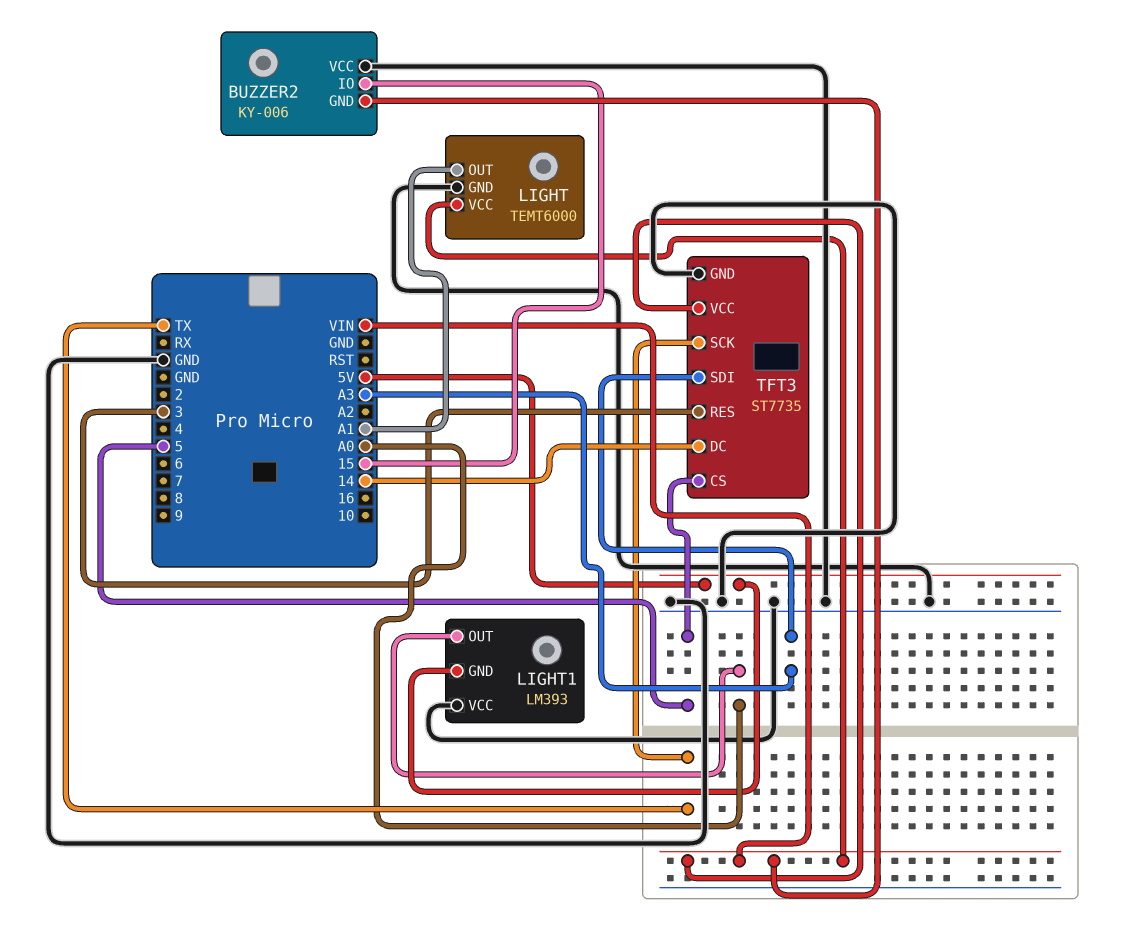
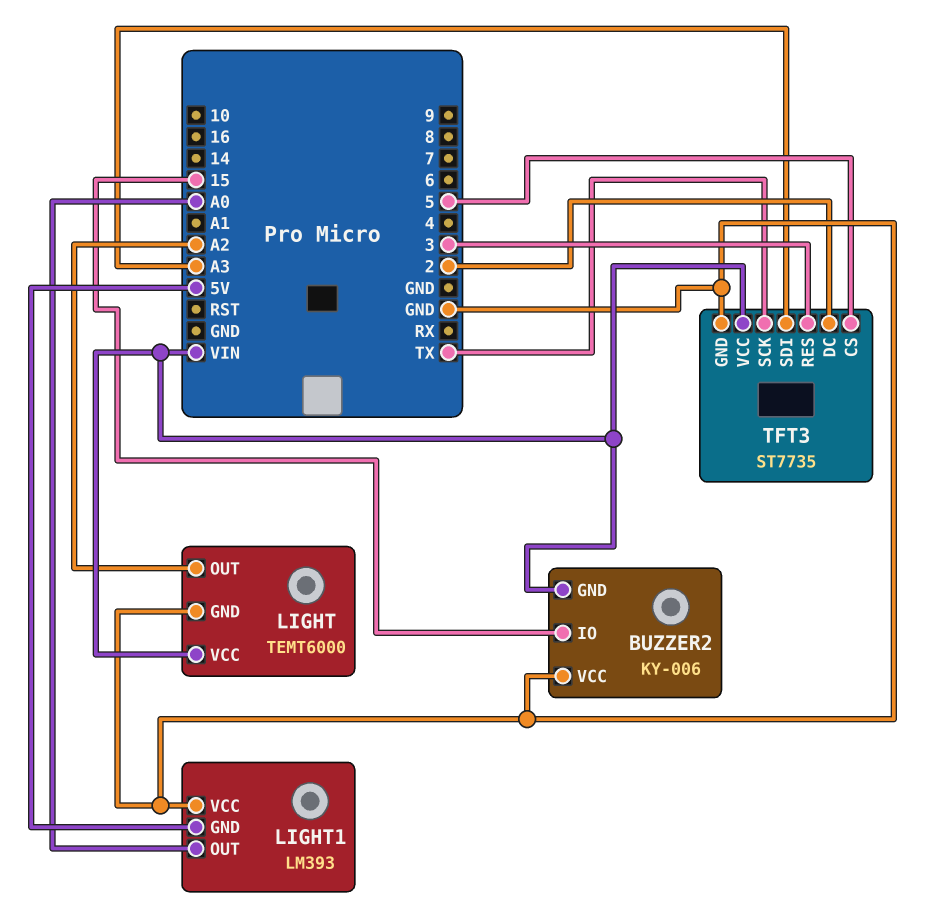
LIGHT pin OUT: A1 -> A2
TFT3 pin DC: 14 -> 2

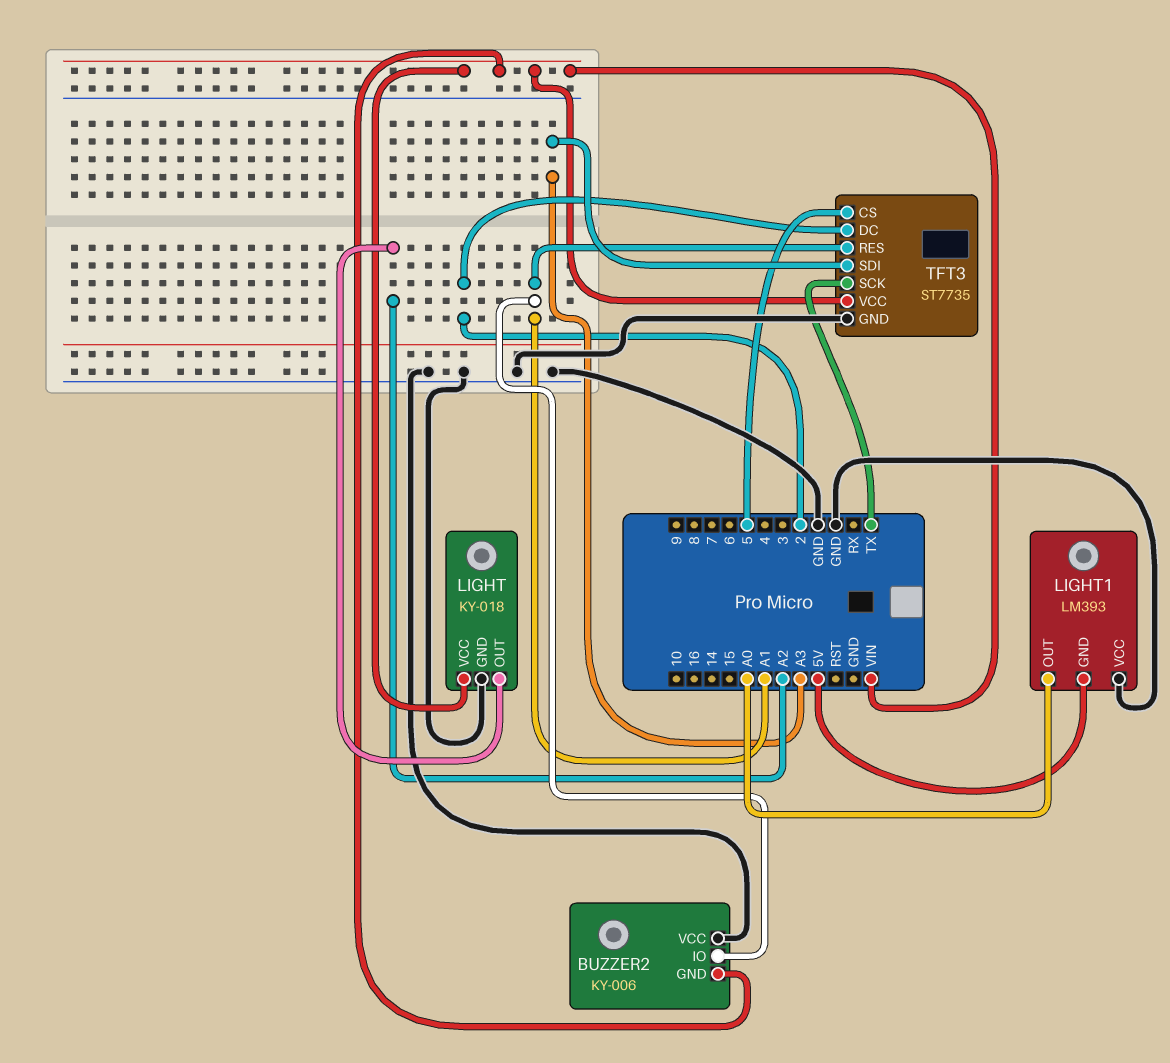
BUZZER2 pin IO: 15 -> A1
LIGHT: TEMT6000 -> KY-018
TFT3 pin RES: 3 -> A1

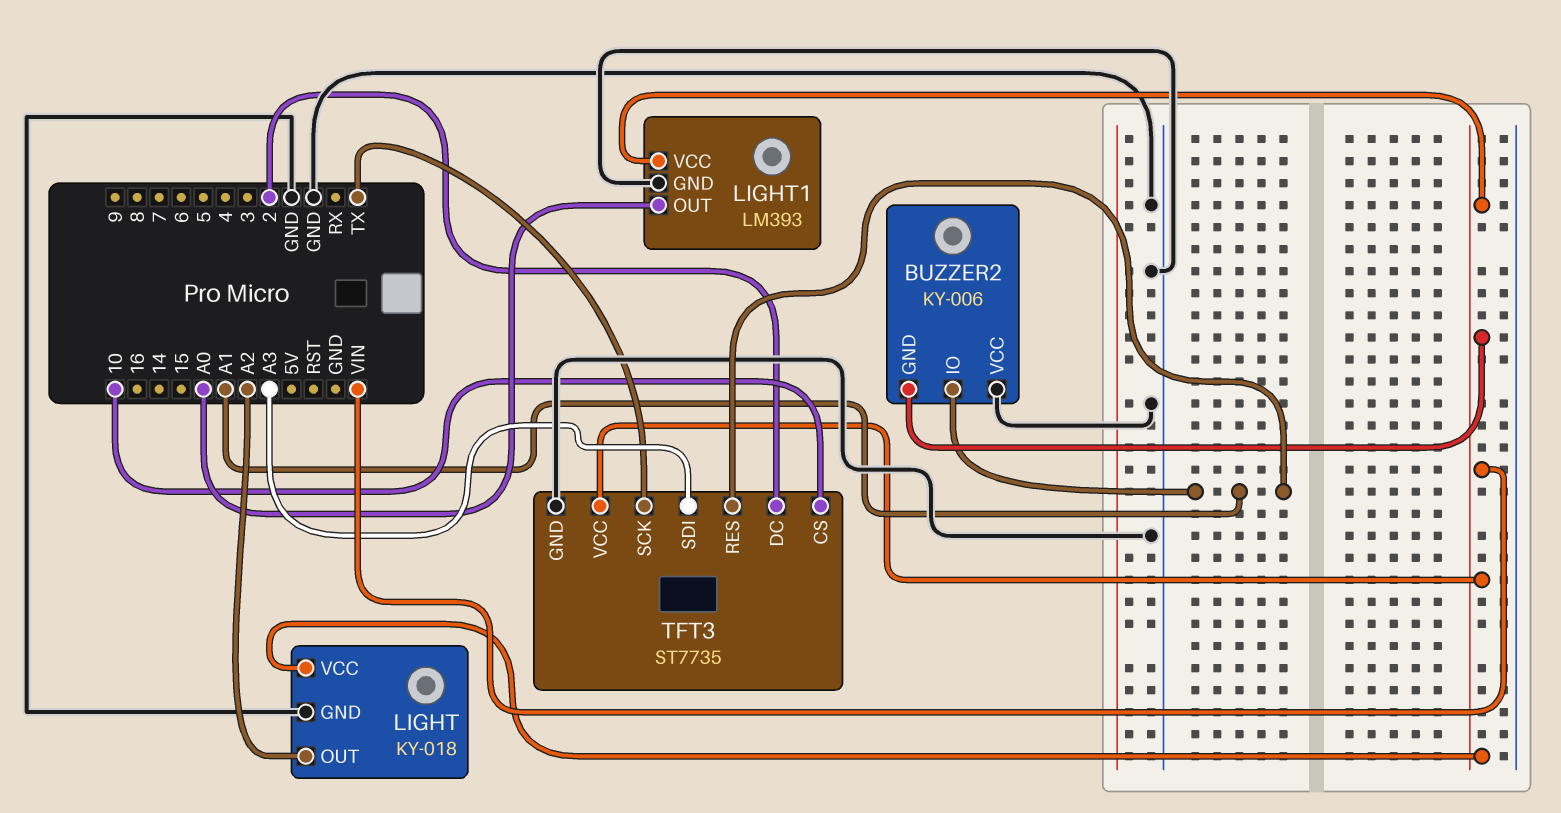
LIGHT1 pin GND: 5V -> GND
LIGHT1 pin VCC: GND -> VIN
TFT3 pin CS: 5 -> 10

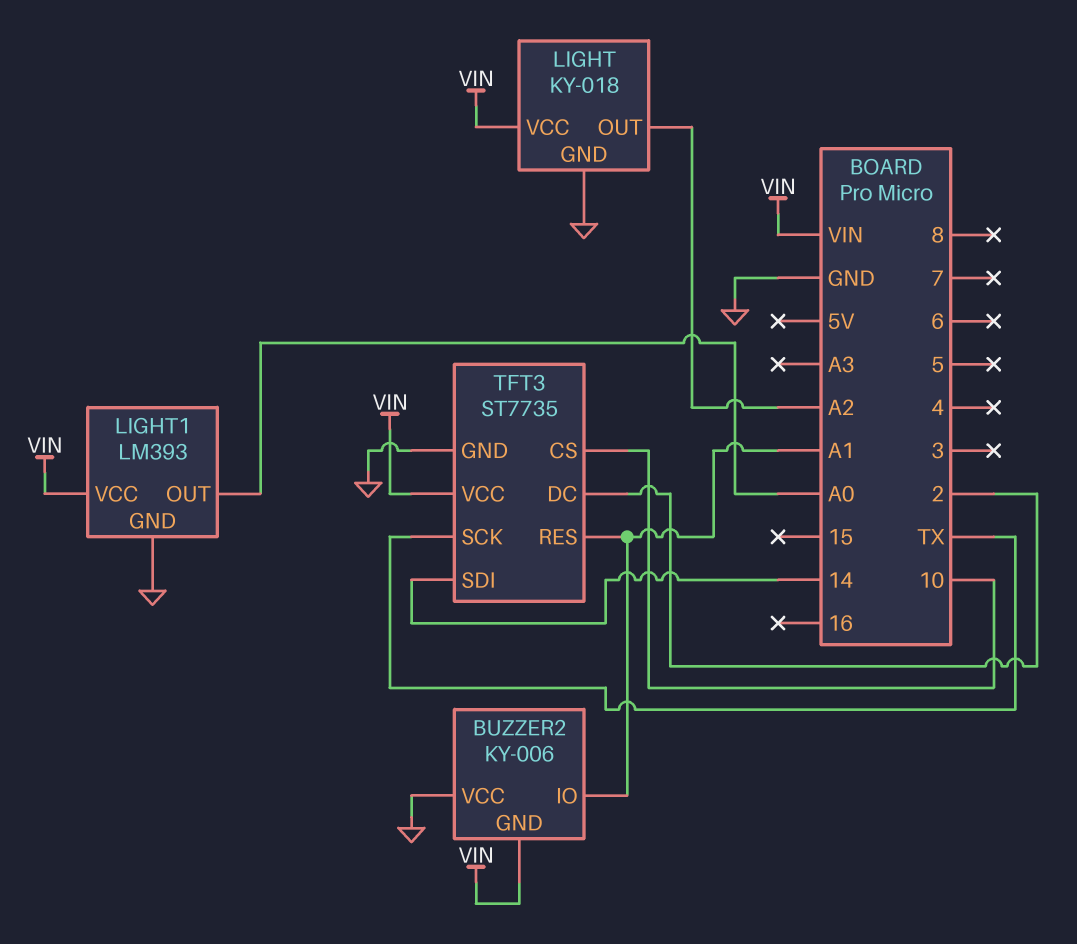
TFT3 pin SDI: A3 -> 14

